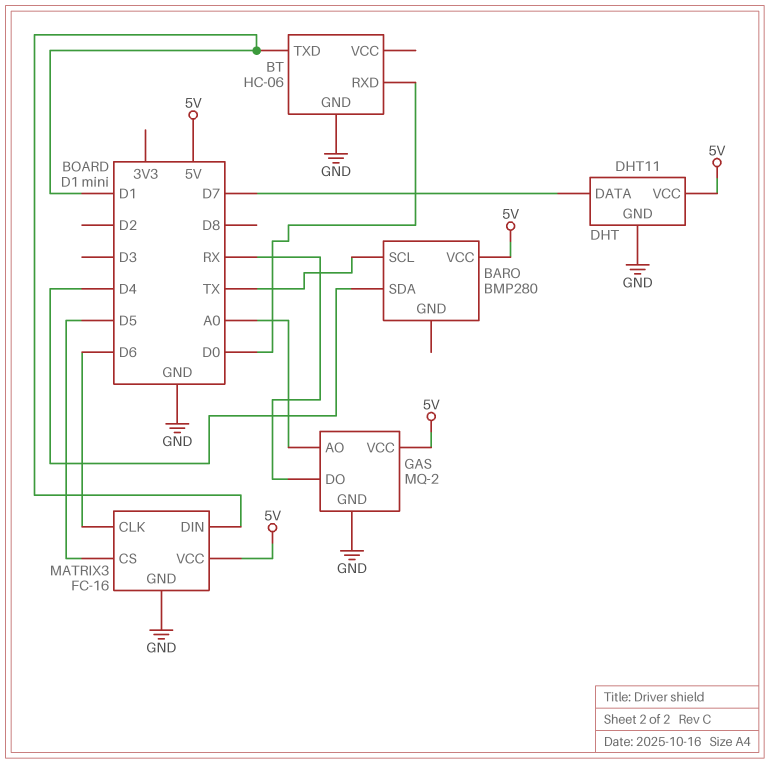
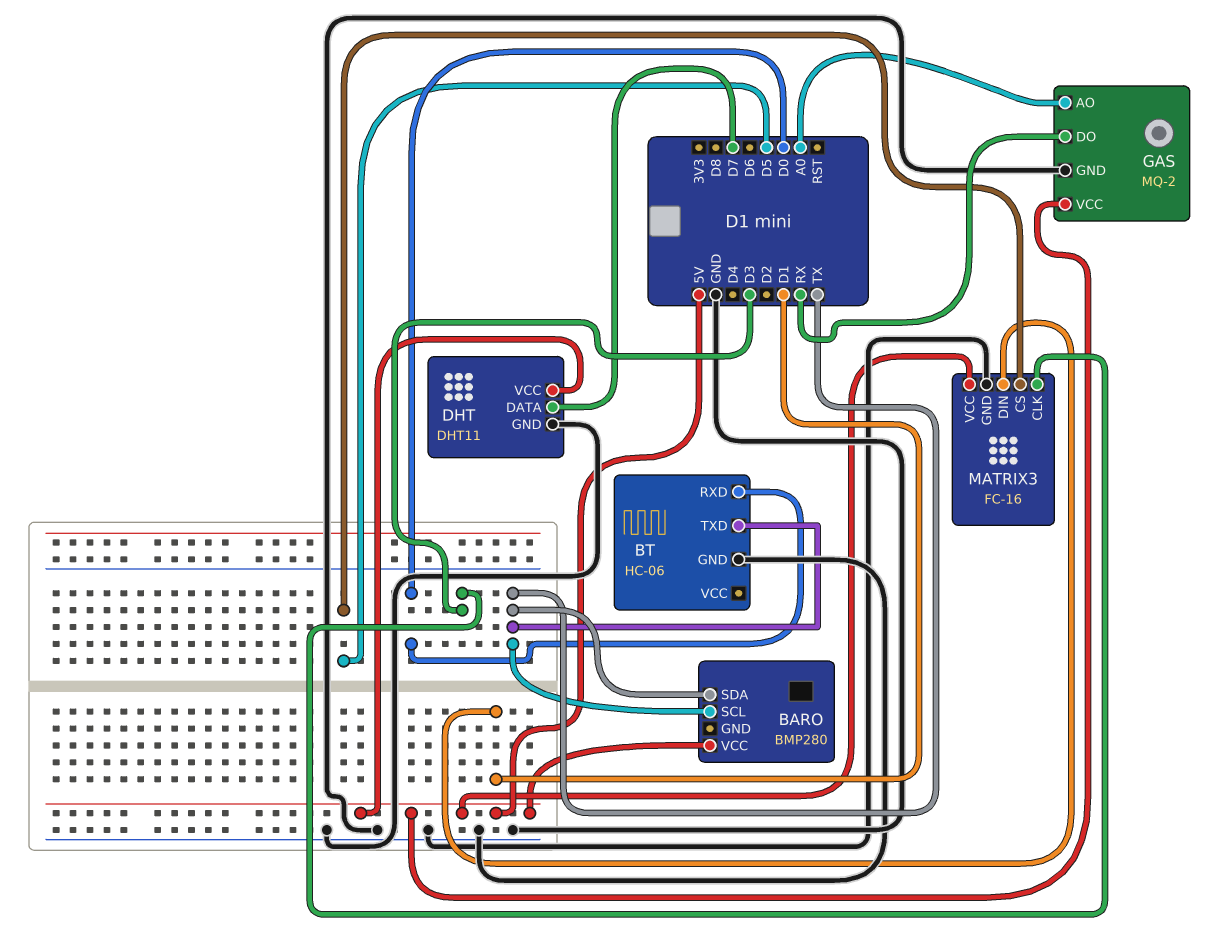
BARO pin SDA: D4 -> TX
BT pin TXD: D1 -> TX
MATRIX3 pin CLK: D6 -> D3

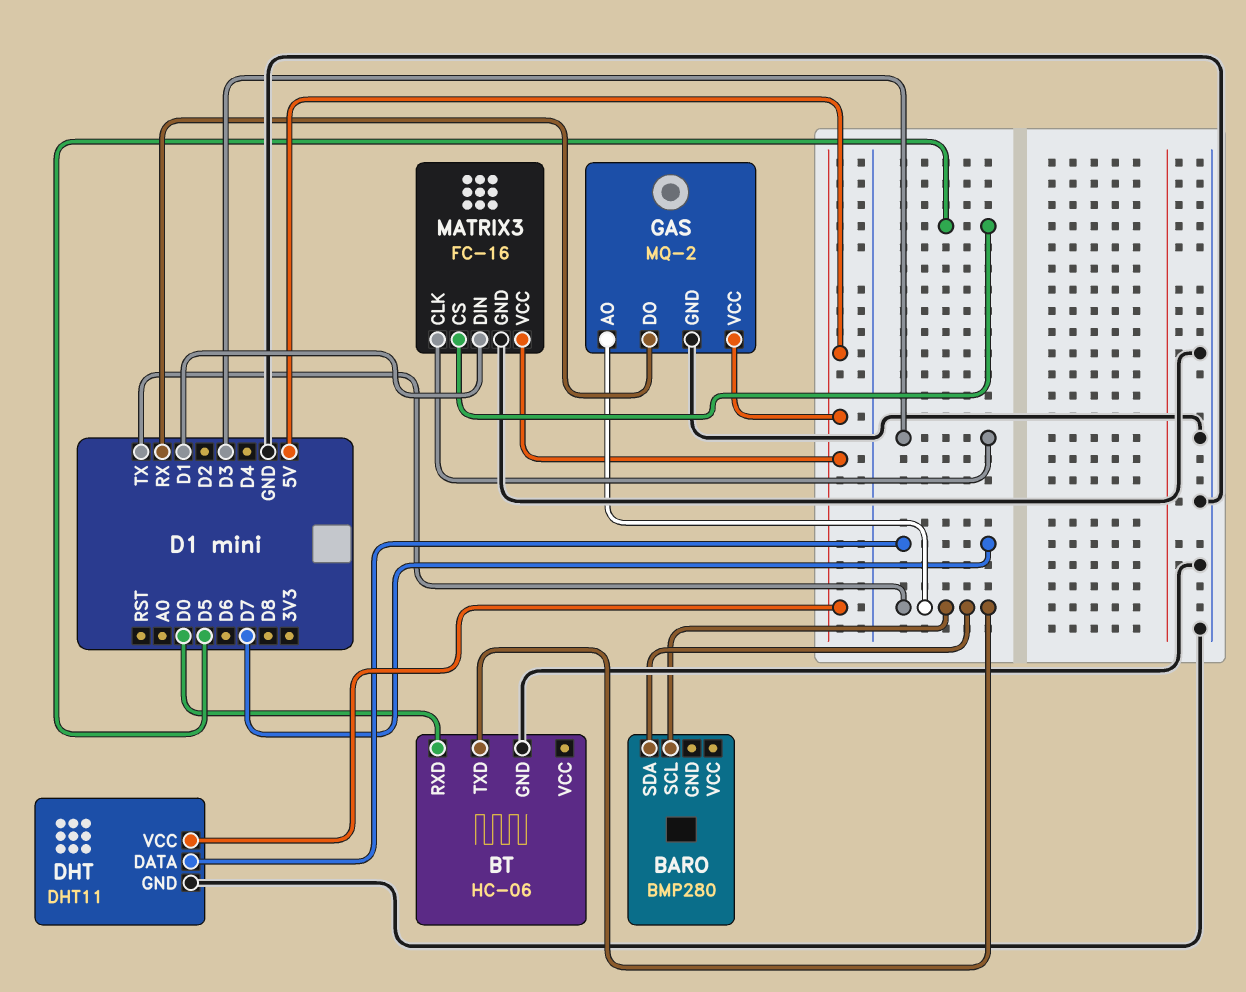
BARO pin VCC: 5V -> none
GAS pin AO: A0 -> TX

